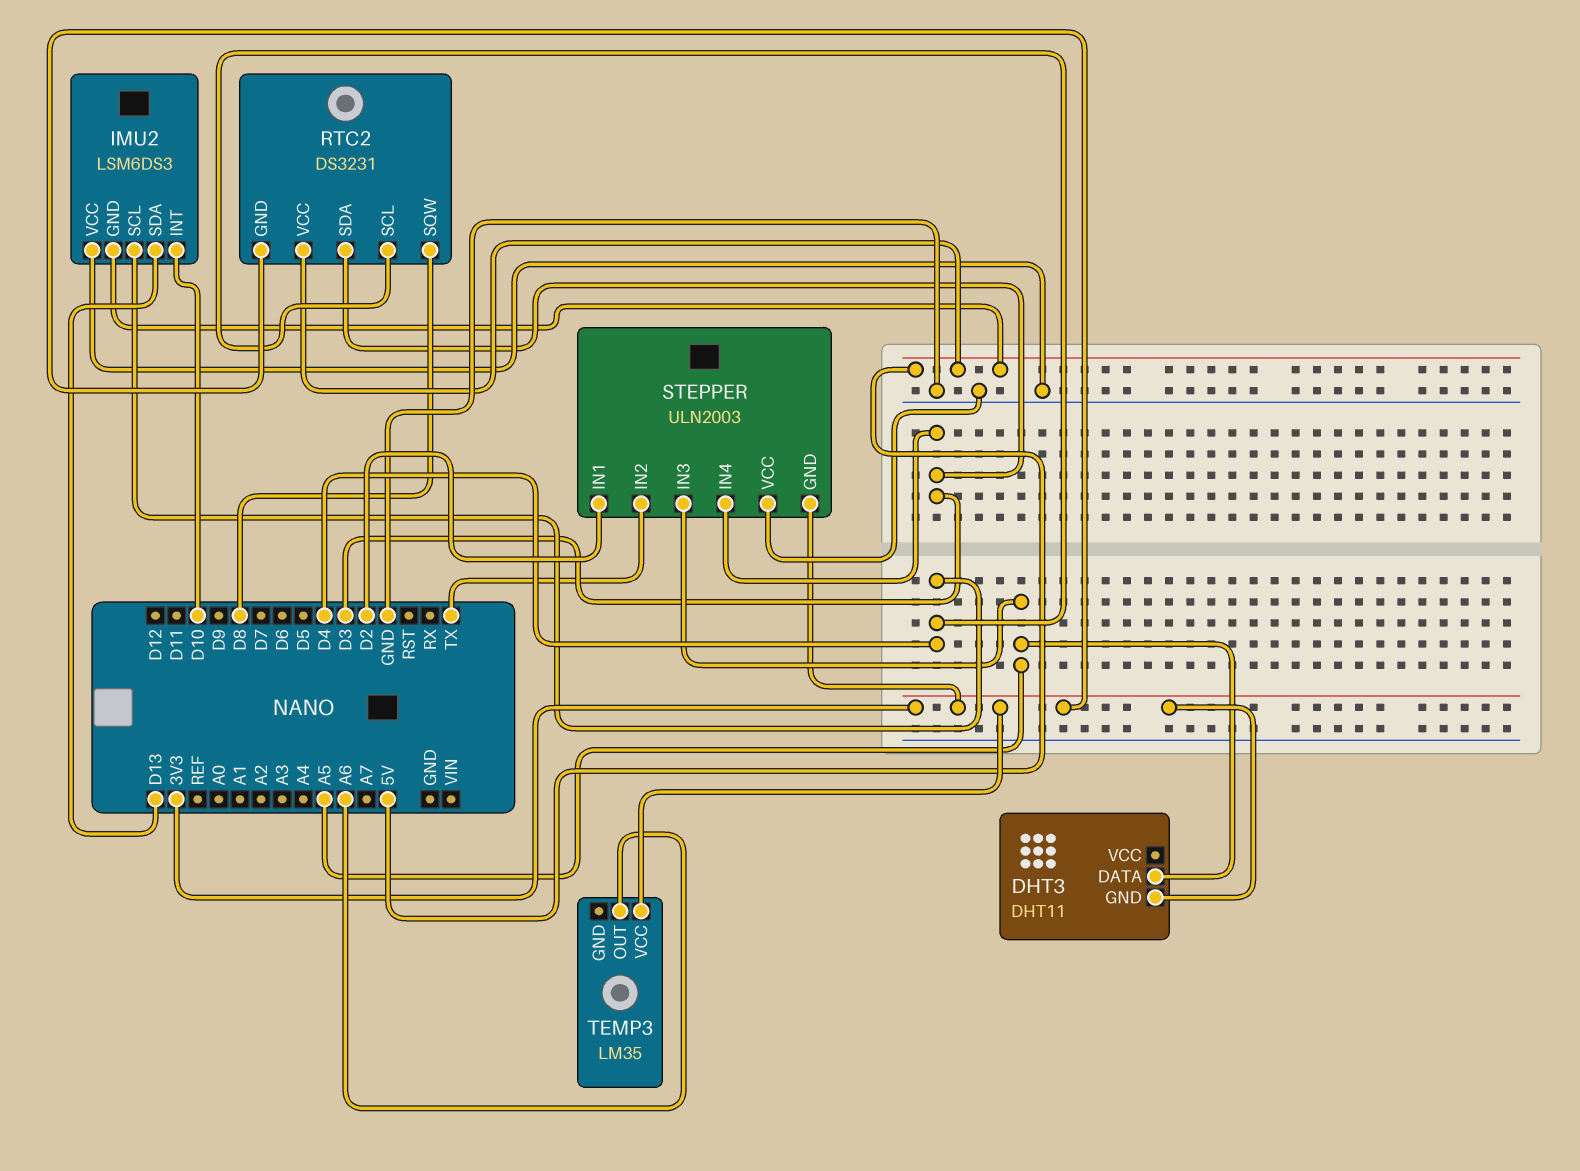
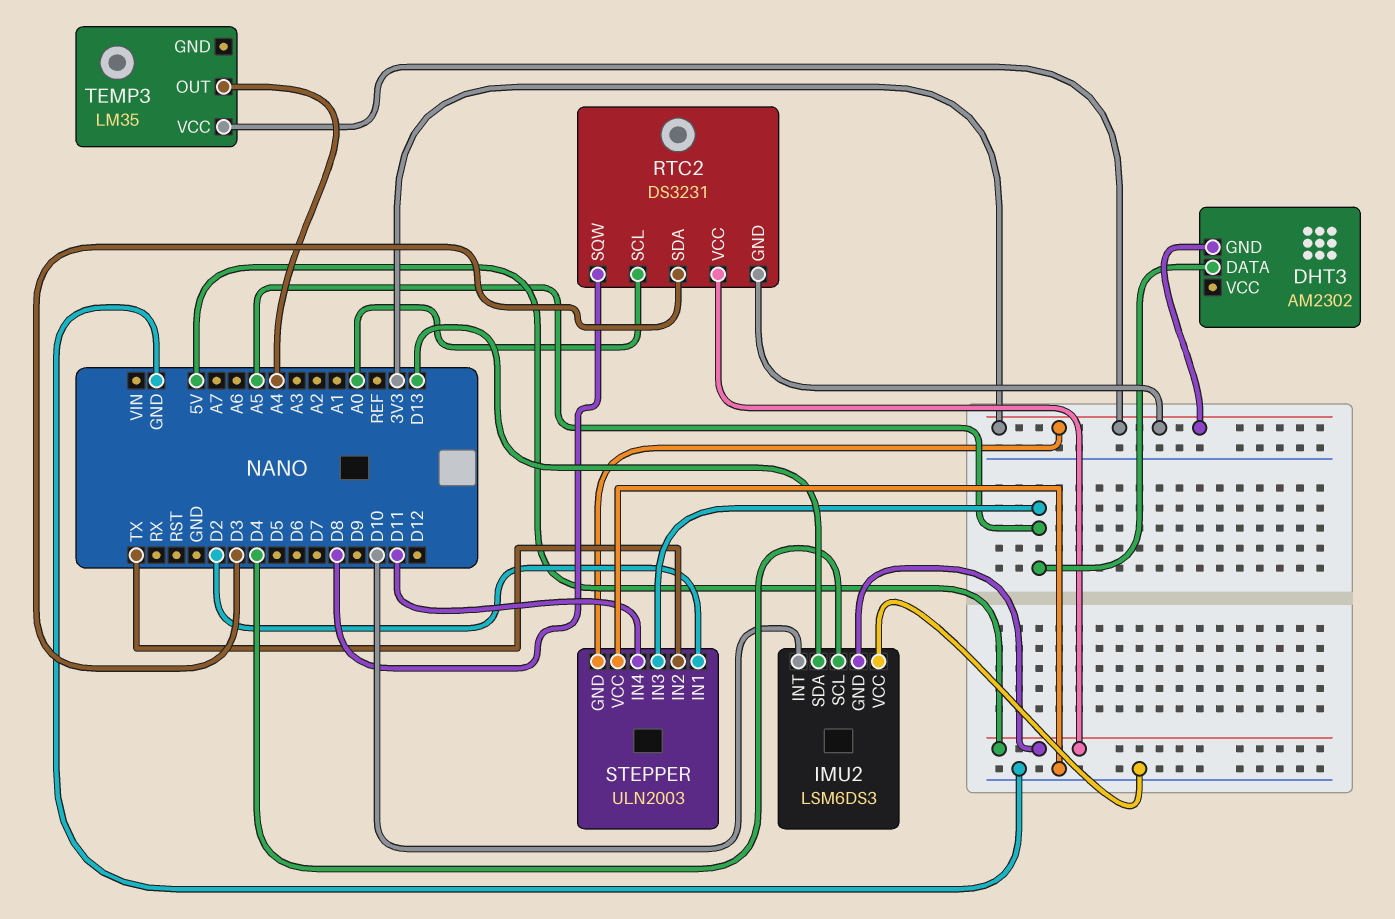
DHT3: DHT11 -> AM2302
RTC2 pin SCL: D4 -> A0
STEPPER pin IN4: D3 -> D11
TEMP3 pin OUT: A6 -> A4

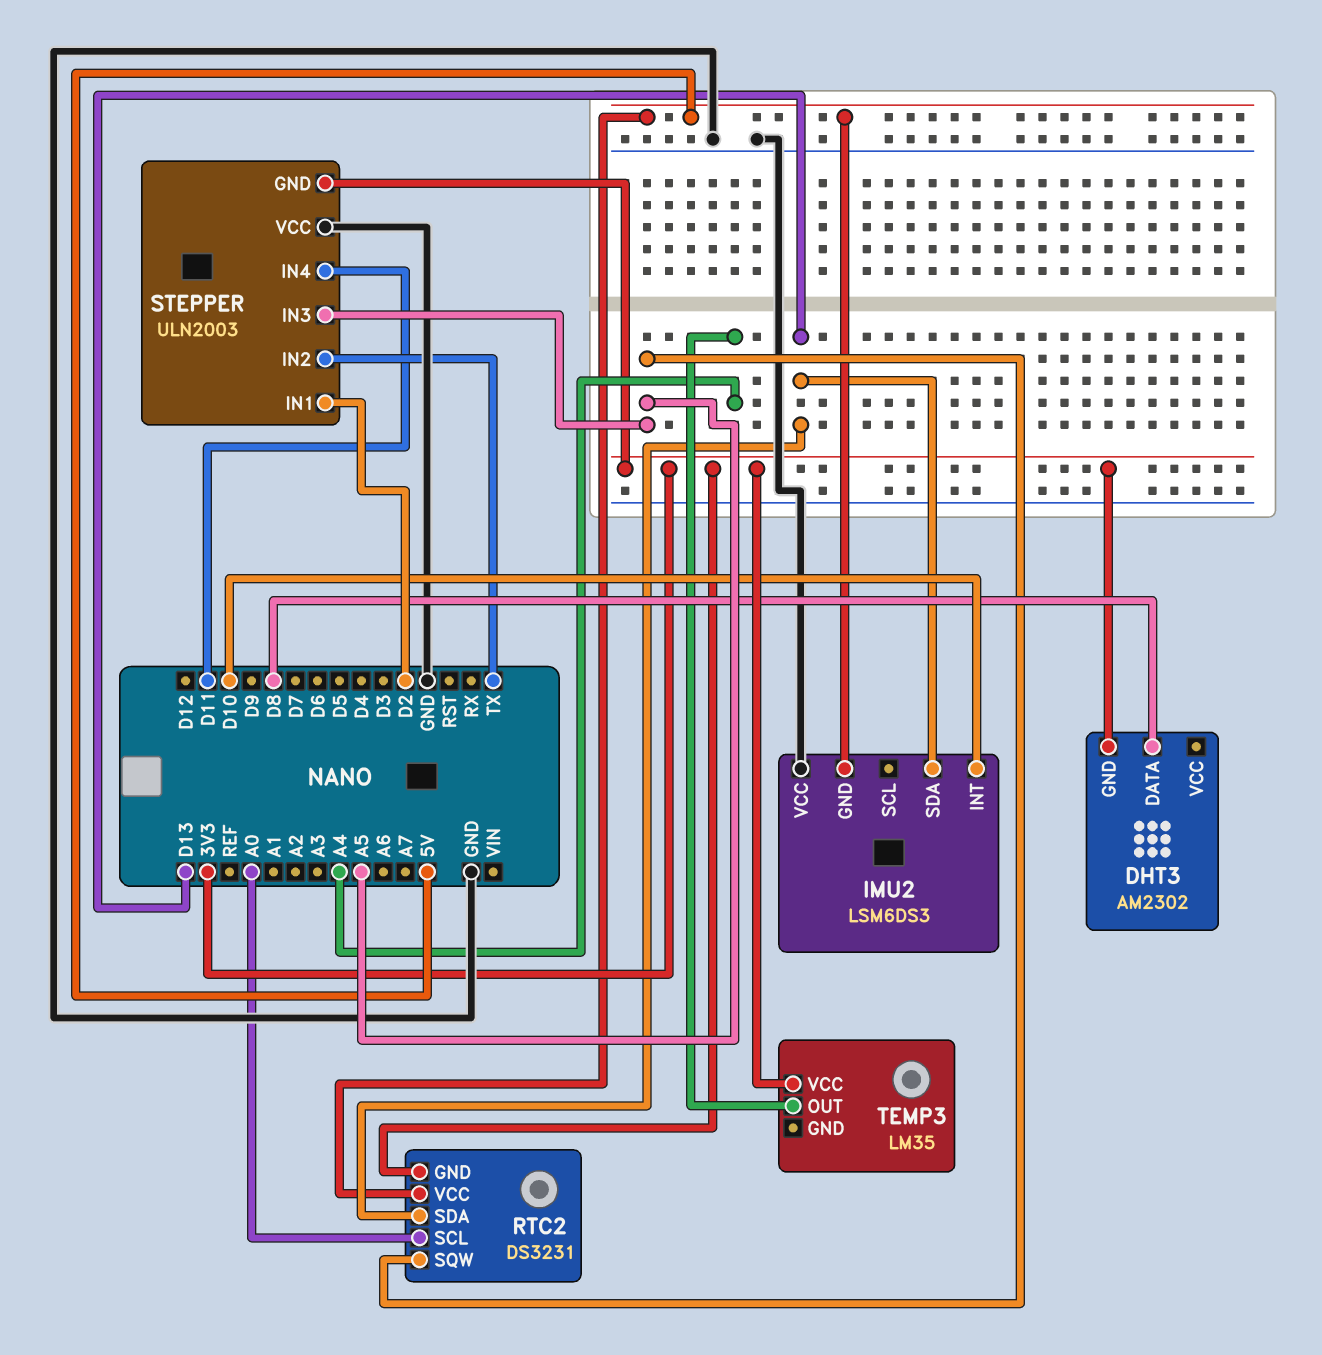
DHT3 pin DATA: A5 -> D8
IMU2 pin SCL: D4 -> none
RTC2 pin SDA: D3 -> D13
RTC2 pin SQW: D8 -> A5

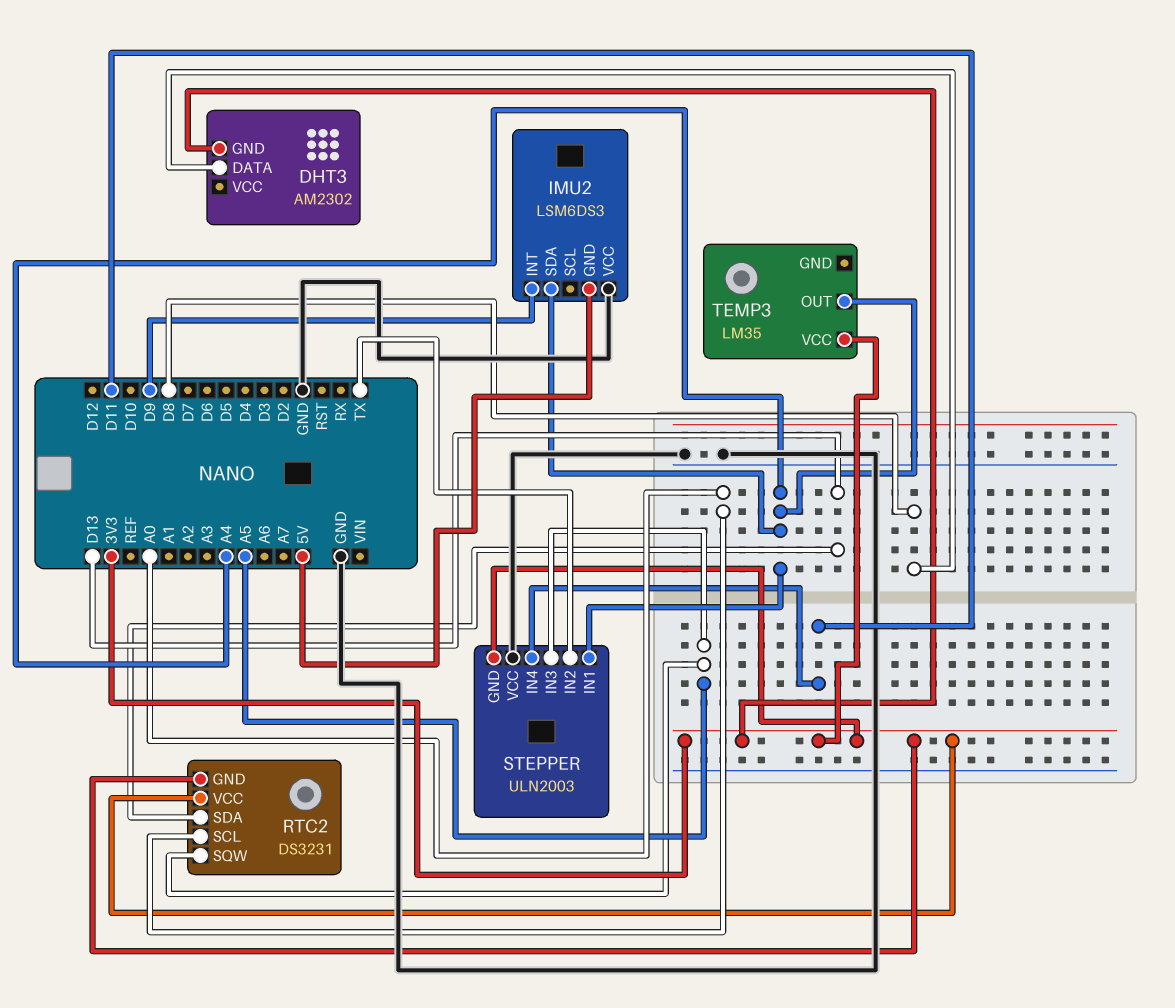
IMU2 pin INT: D10 -> D9
IMU2 pin SDA: D13 -> A4
RTC2 pin VCC: 5V -> 3V3
STEPPER pin IN1: D2 -> A4

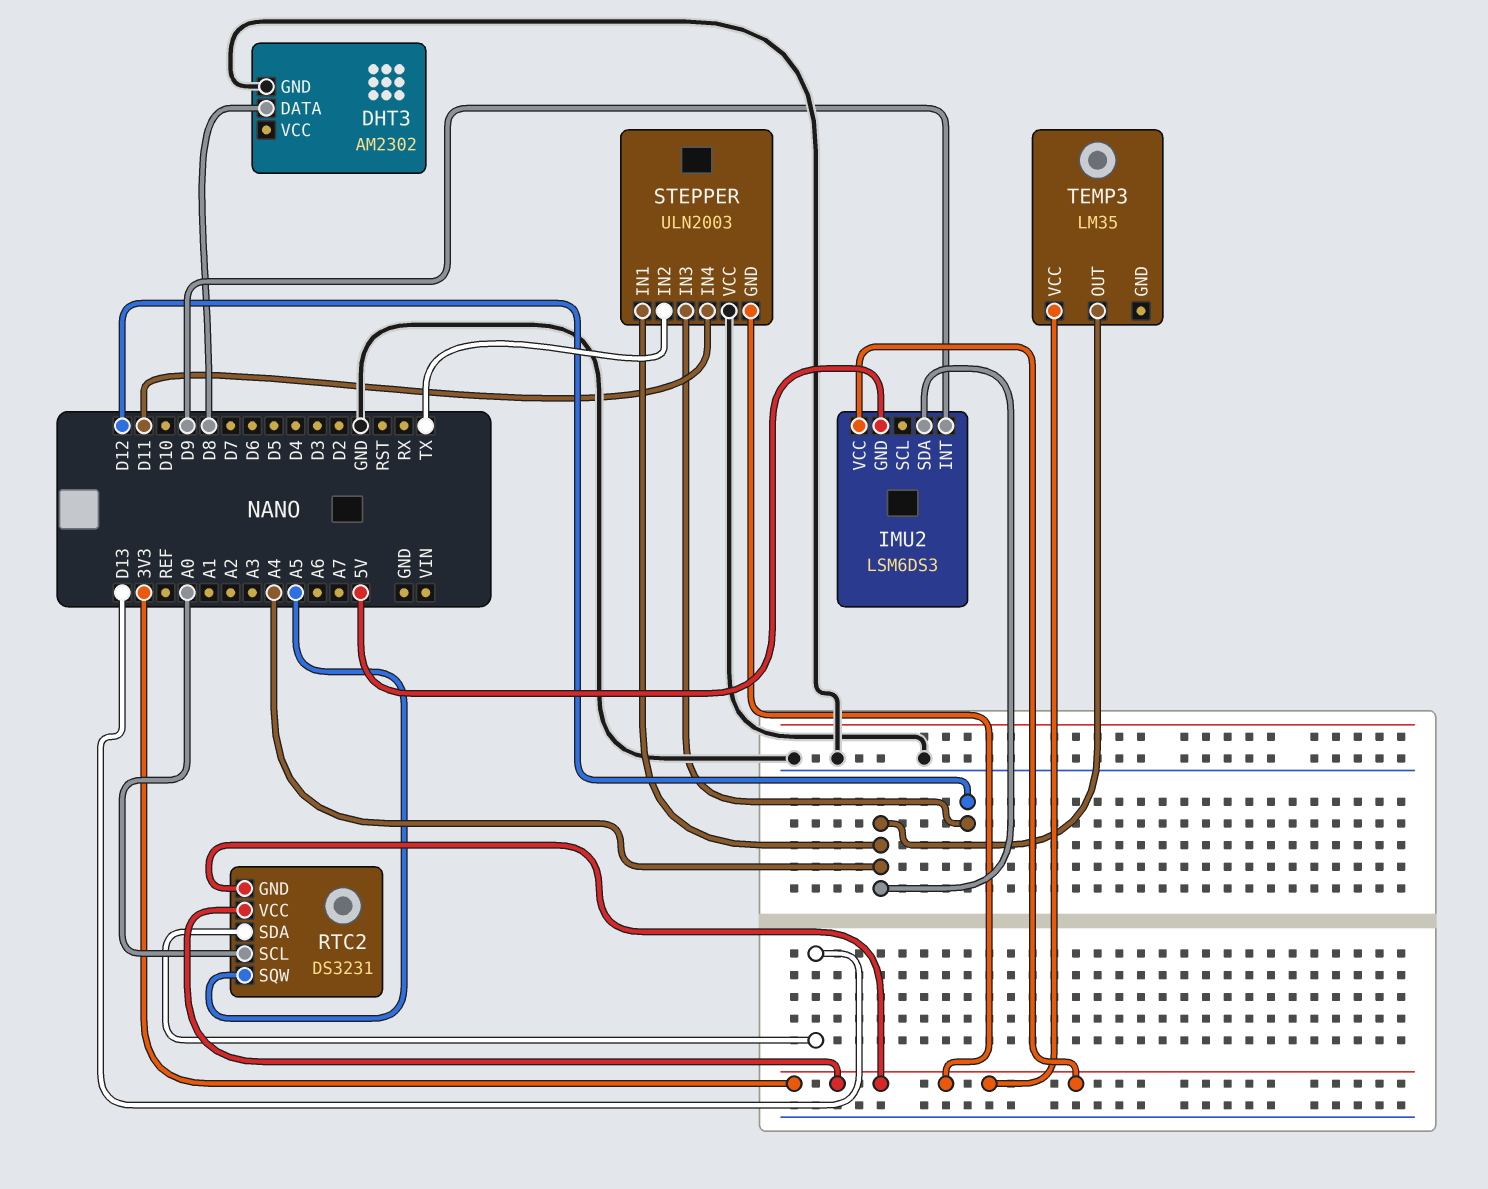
DHT3 pin GND: 3V3 -> GND
IMU2 pin VCC: GND -> 3V3
STEPPER pin IN3: A5 -> D12

